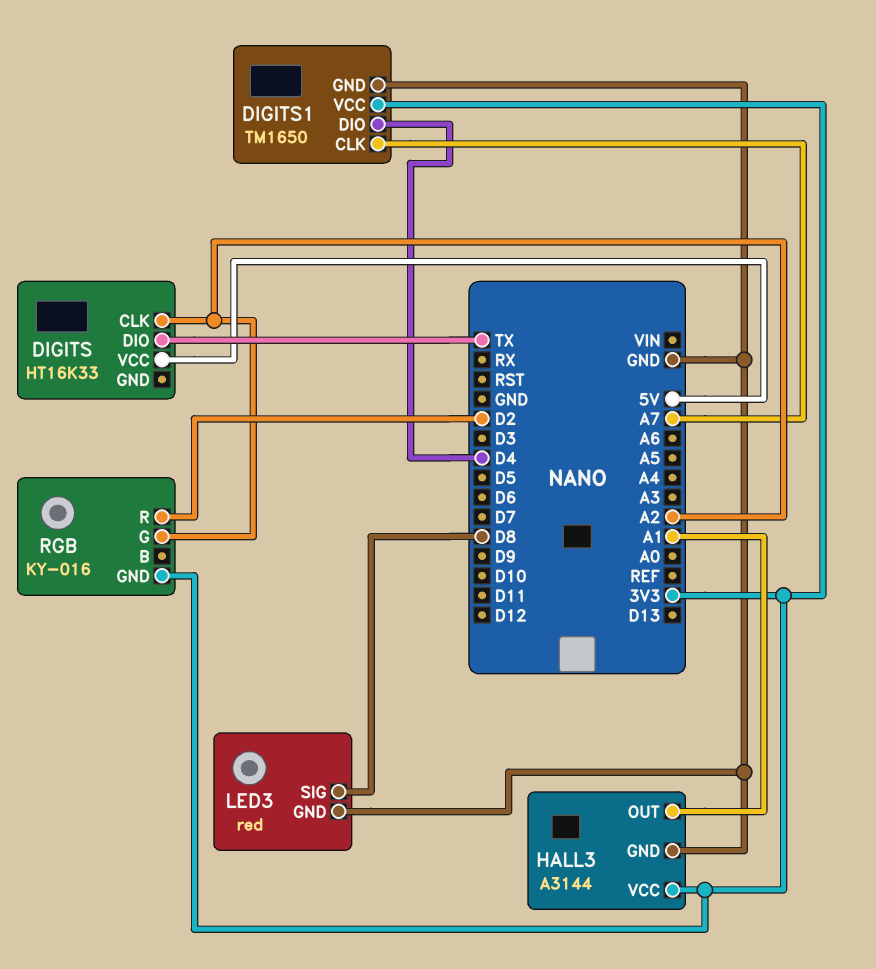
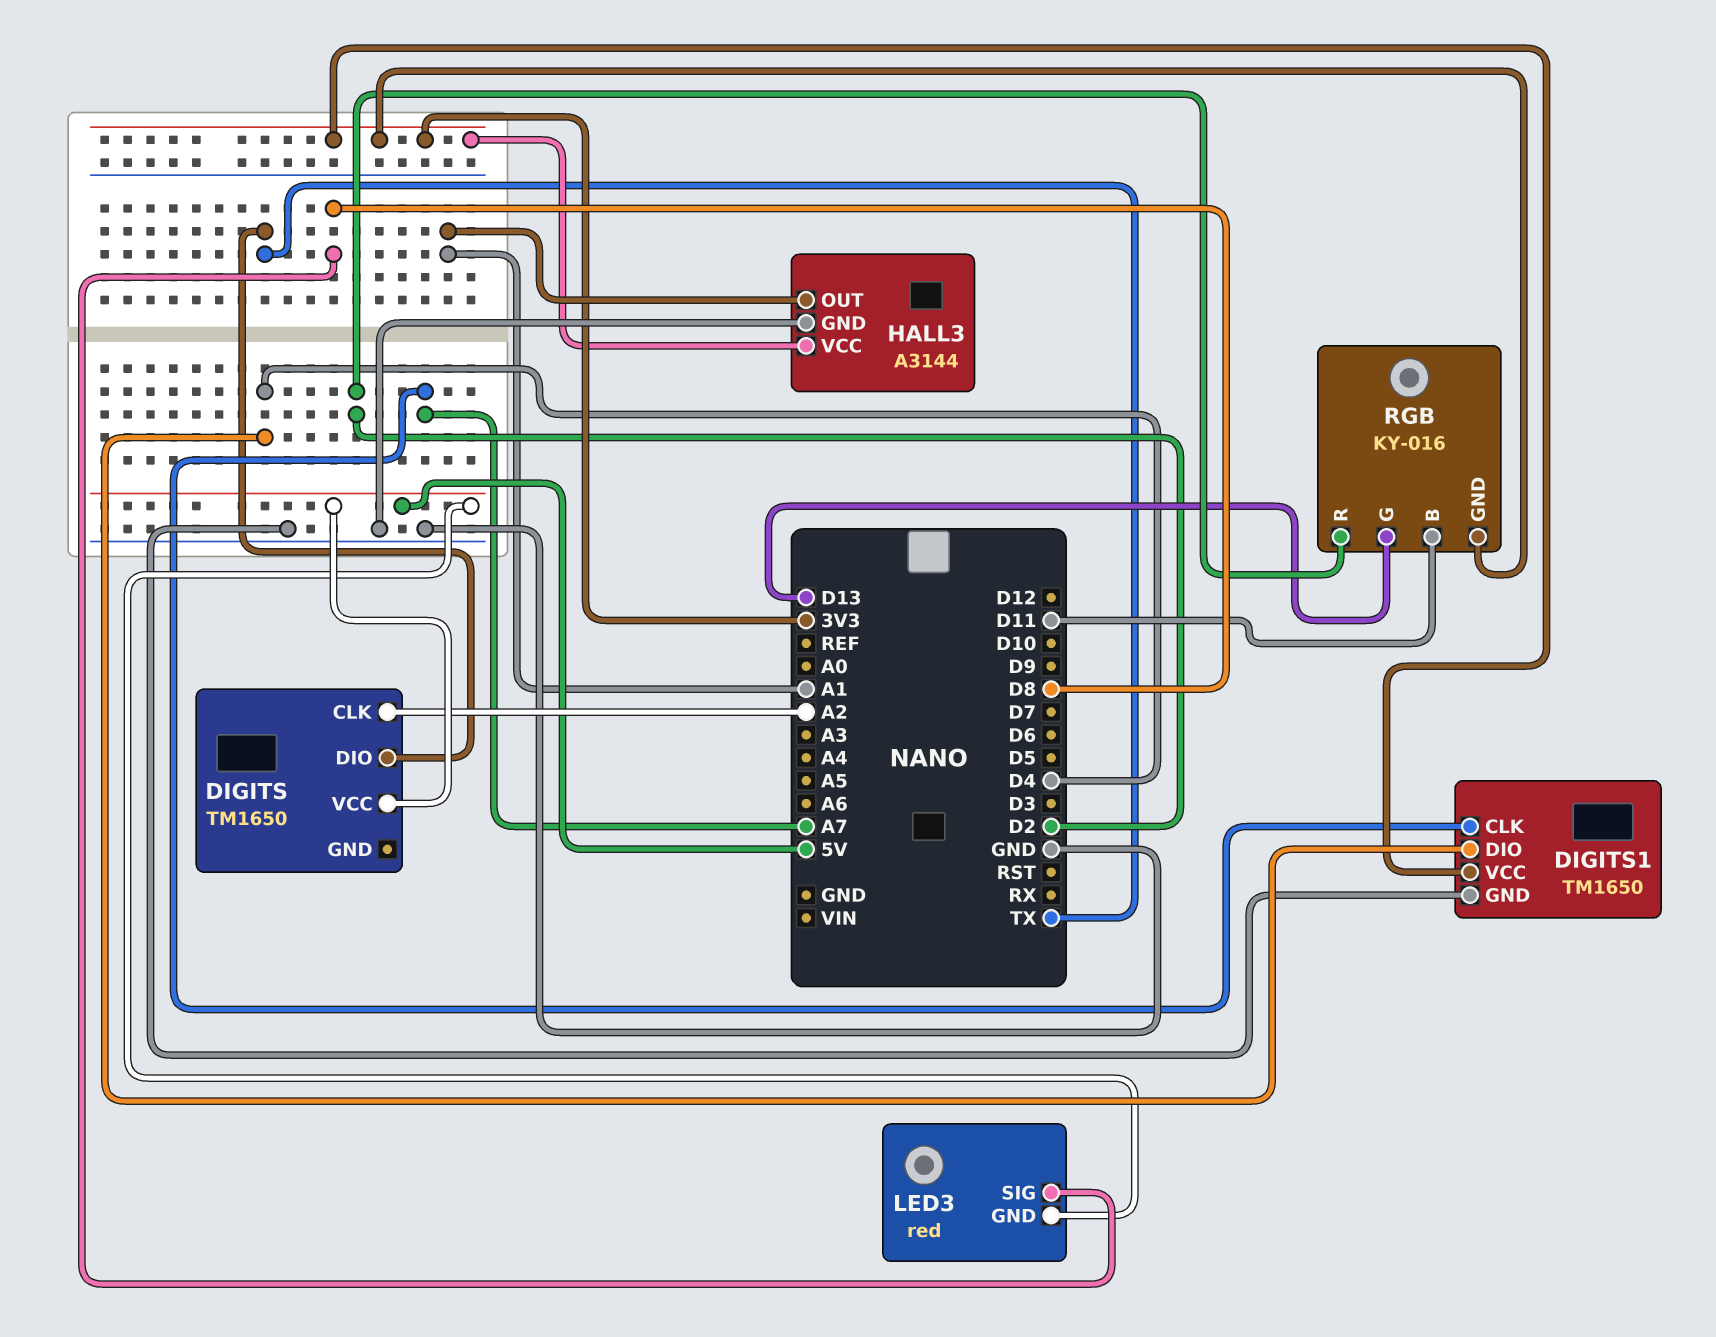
DIGITS: HT16K33 -> TM1650
LED3 pin GND: GND -> 5V
RGB pin B: none -> D11
RGB pin G: A2 -> D13

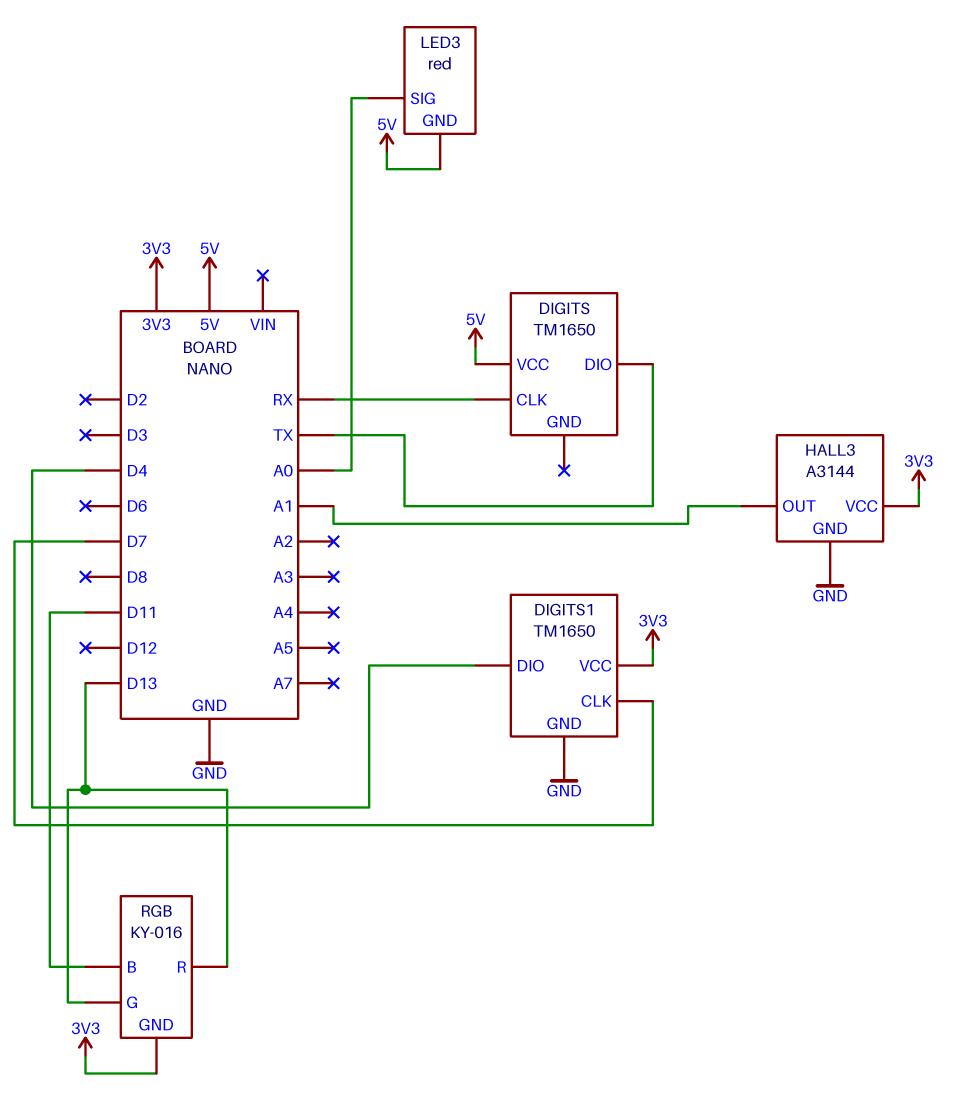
DIGITS pin CLK: A2 -> RX
DIGITS1 pin CLK: A7 -> D7
LED3 pin SIG: D8 -> A0
RGB pin R: D2 -> D13

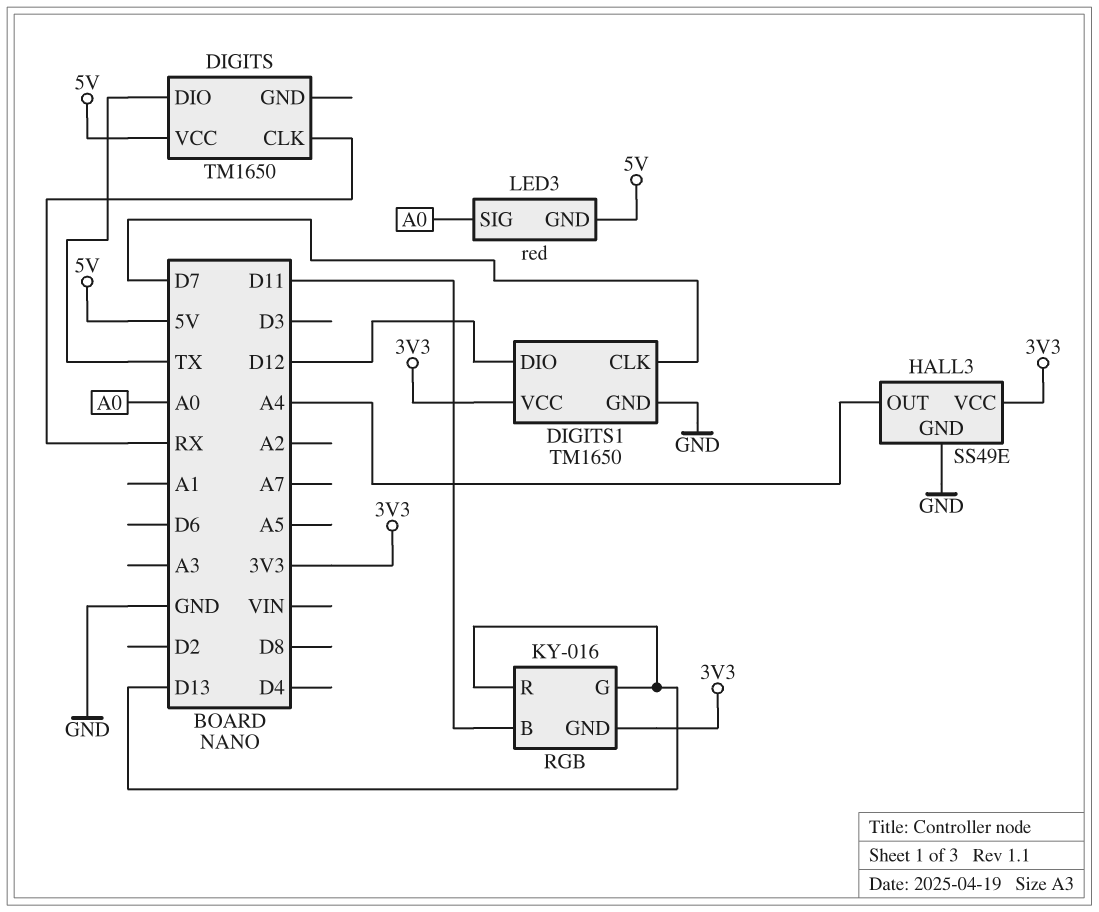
DIGITS1 pin DIO: D4 -> D12
HALL3: A3144 -> SS49E
HALL3 pin OUT: A1 -> A4

